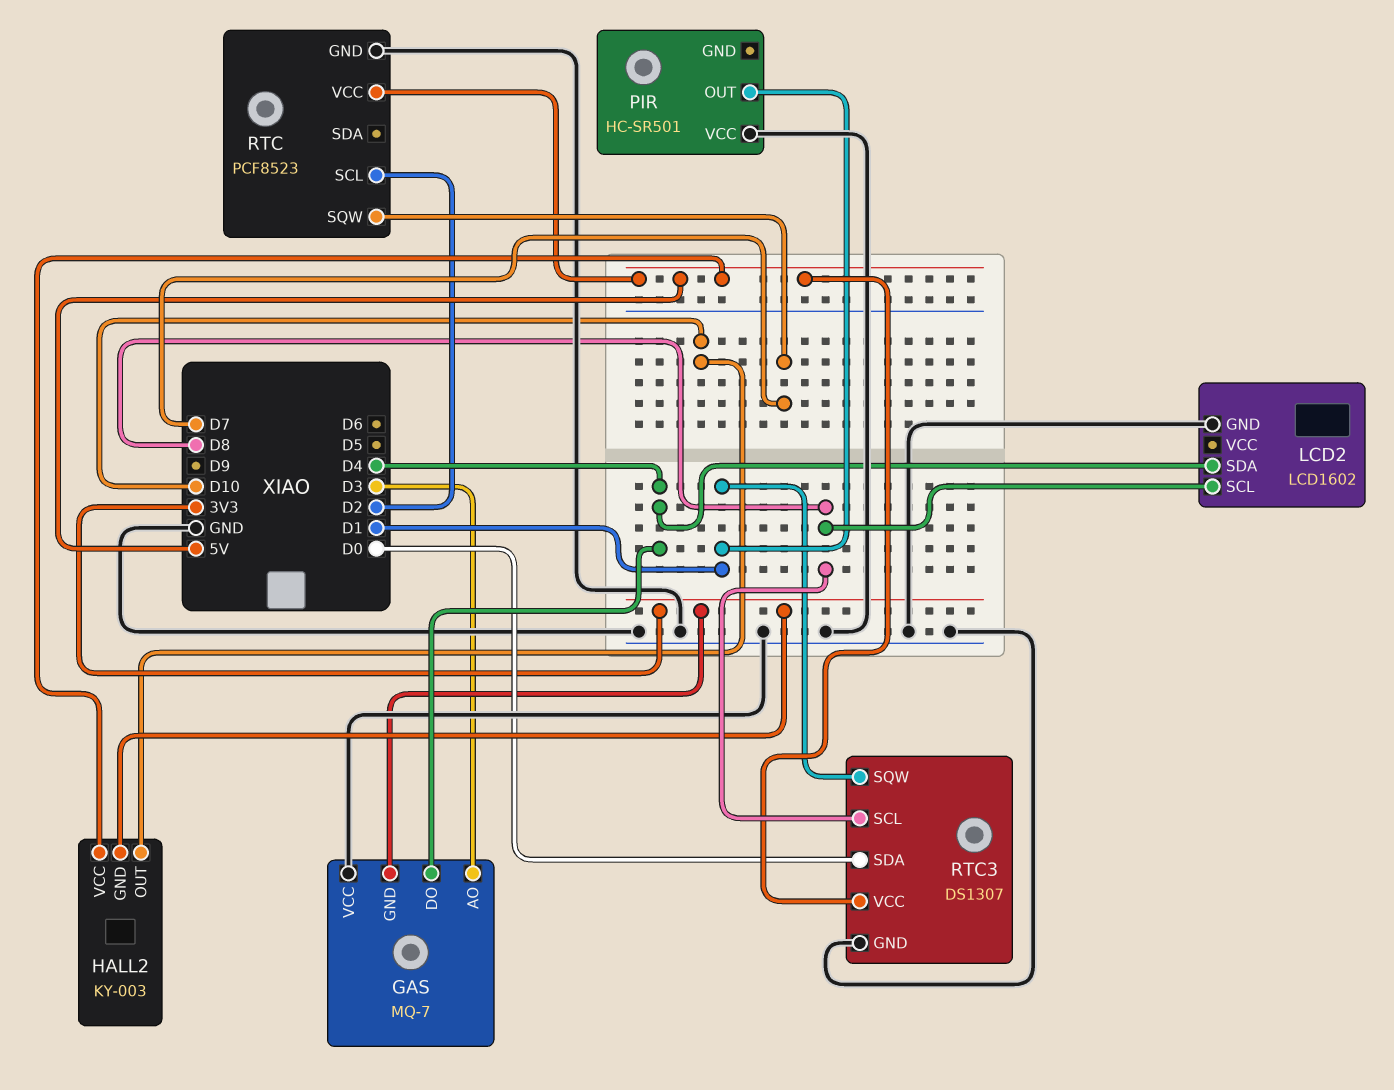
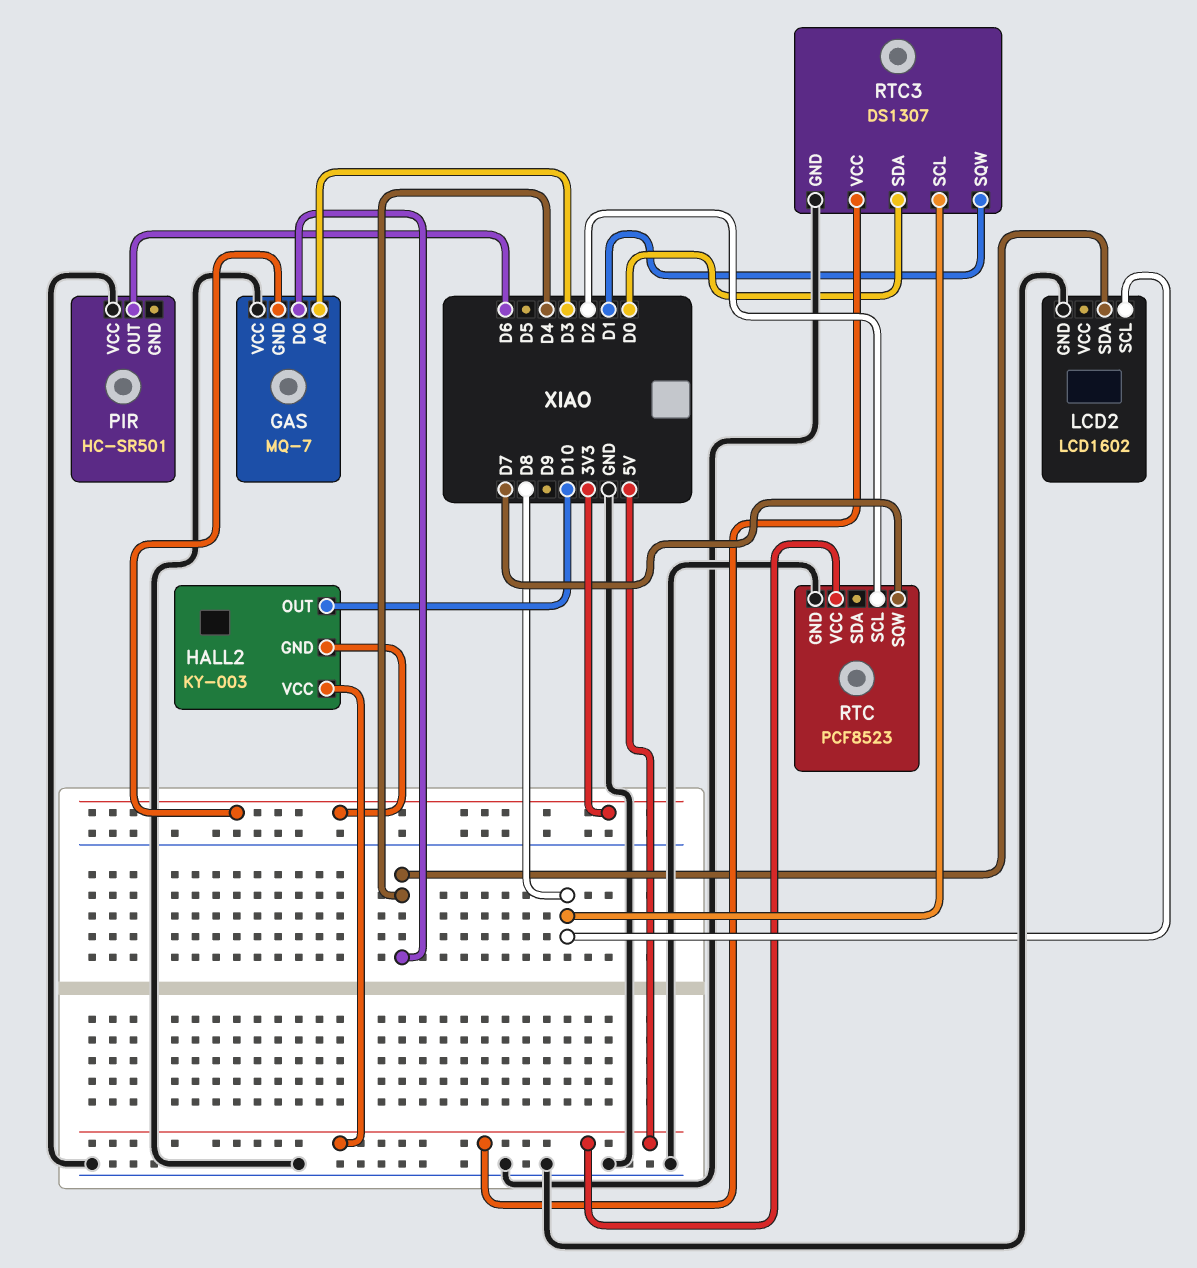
PIR pin OUT: D1 -> D6

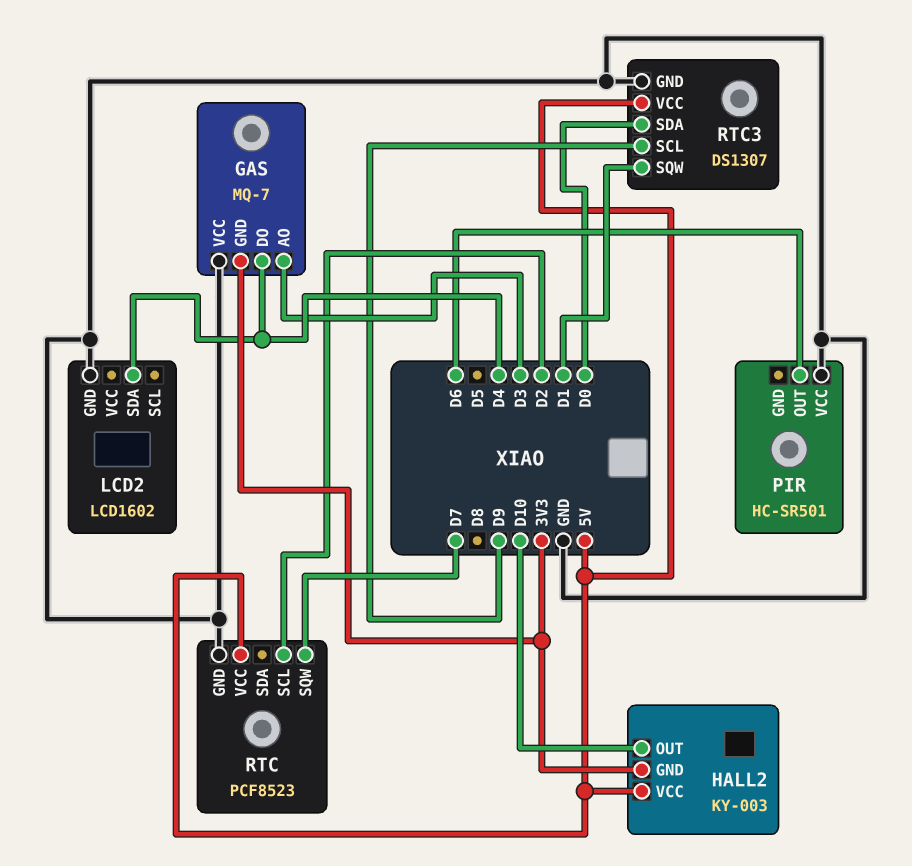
LCD2 pin SCL: D8 -> none
RTC3 pin SCL: D8 -> D9

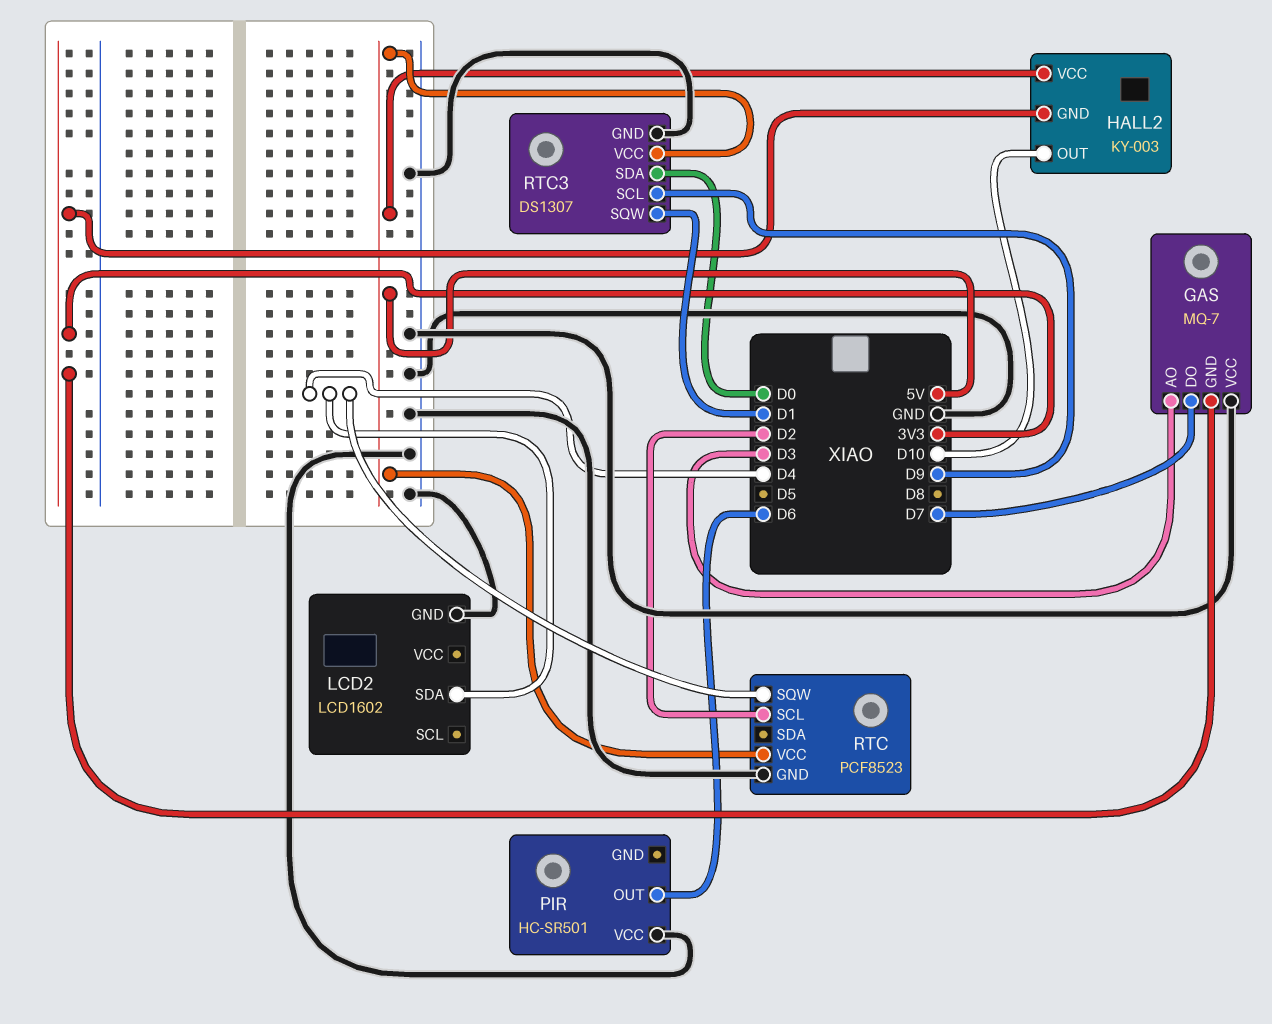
GAS pin DO: D4 -> D7
RTC pin SQW: D7 -> D4

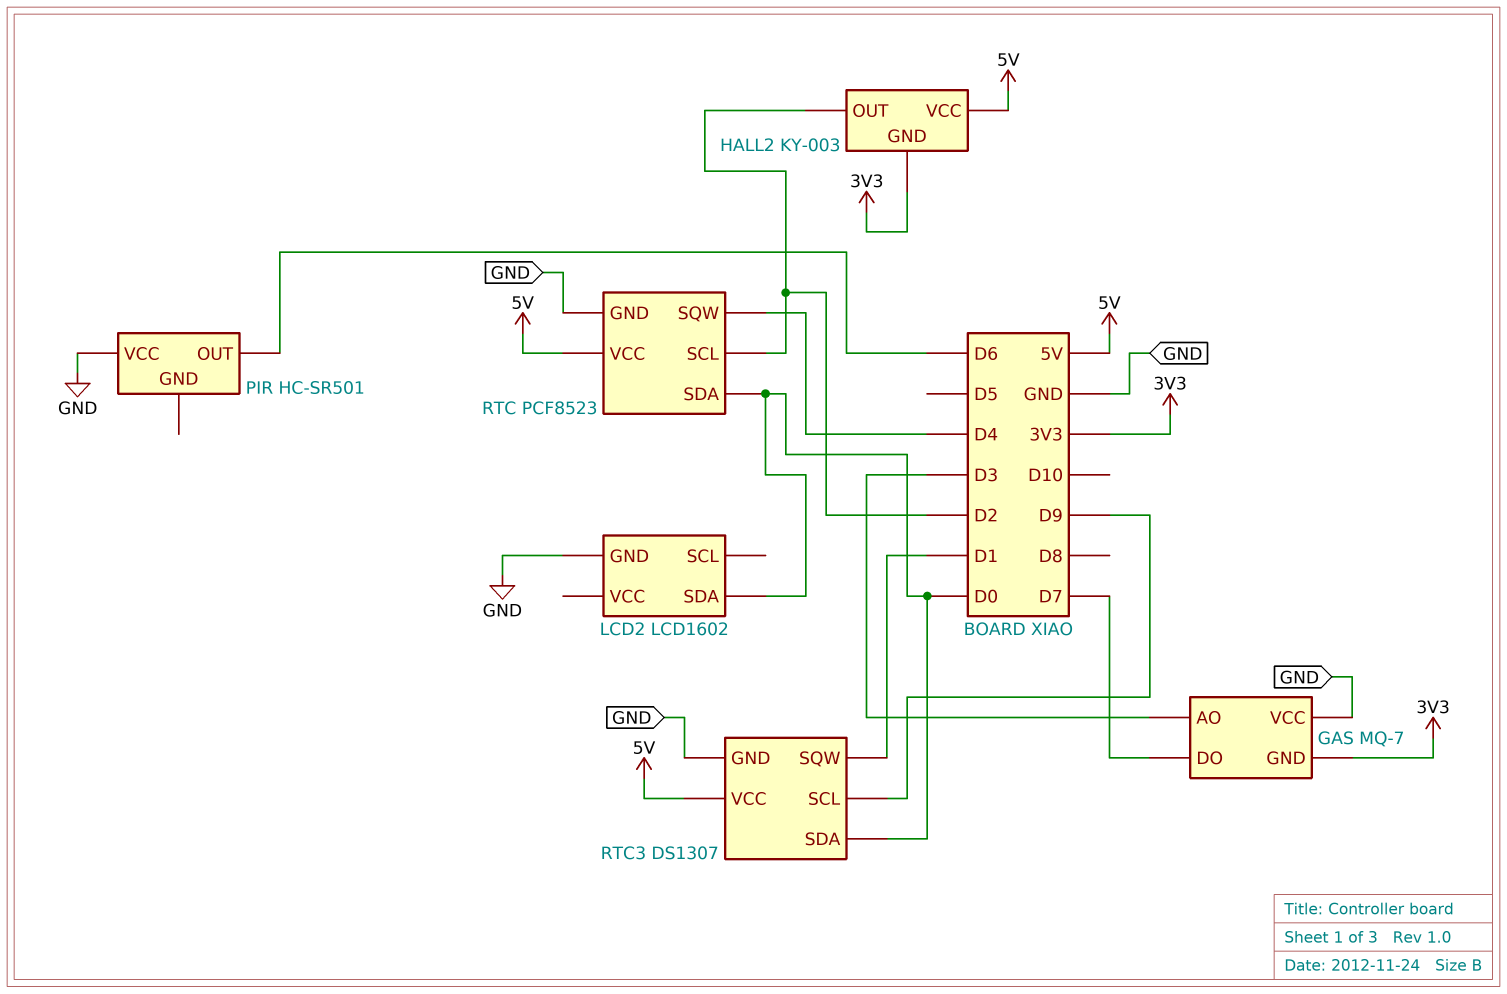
HALL2 pin OUT: D10 -> D2
LCD2 pin SDA: D4 -> D0
RTC pin SDA: none -> D0

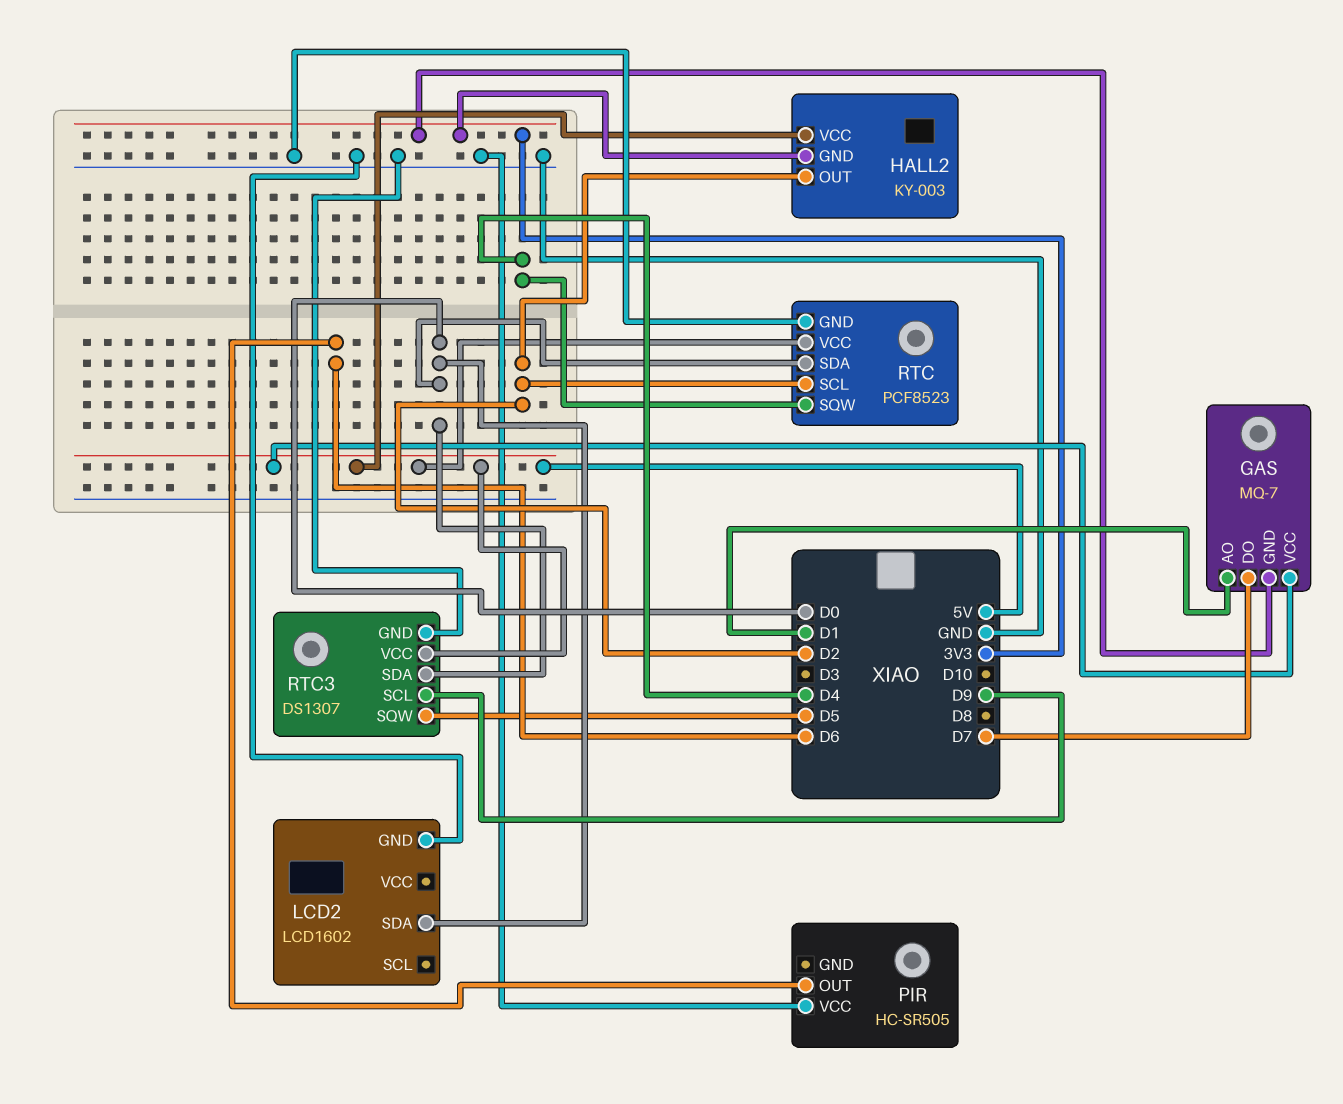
GAS pin AO: D3 -> D1
GAS pin VCC: GND -> 5V
PIR: HC-SR501 -> HC-SR505
RTC3 pin SQW: D1 -> D5

